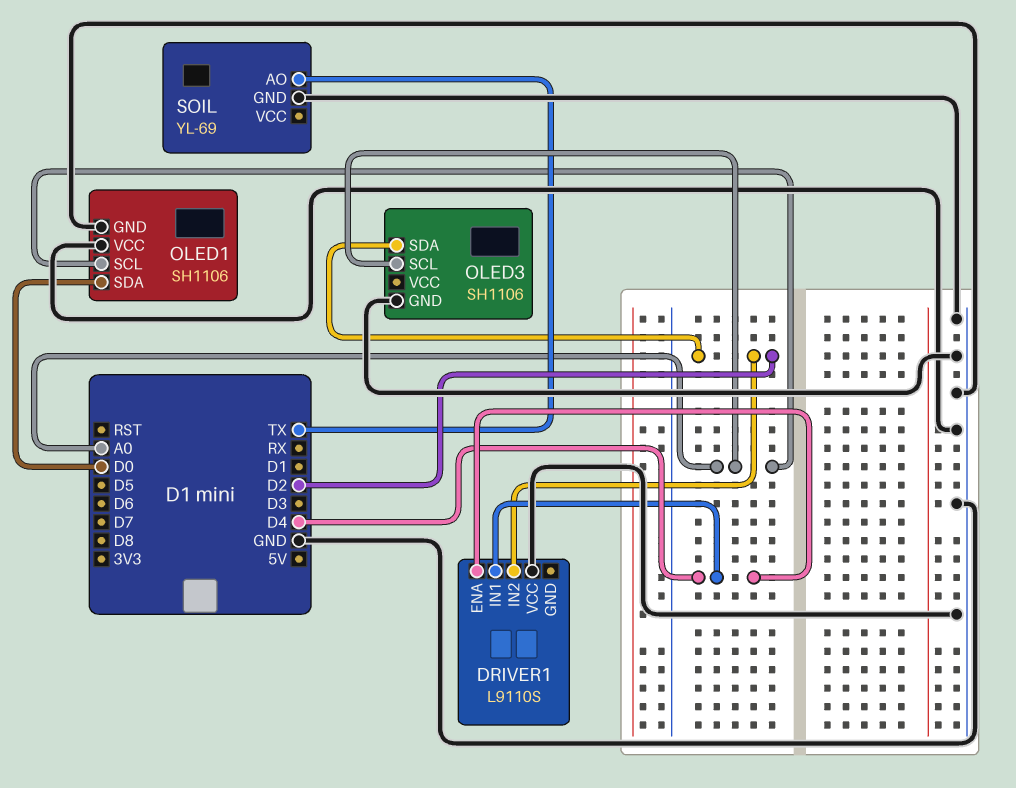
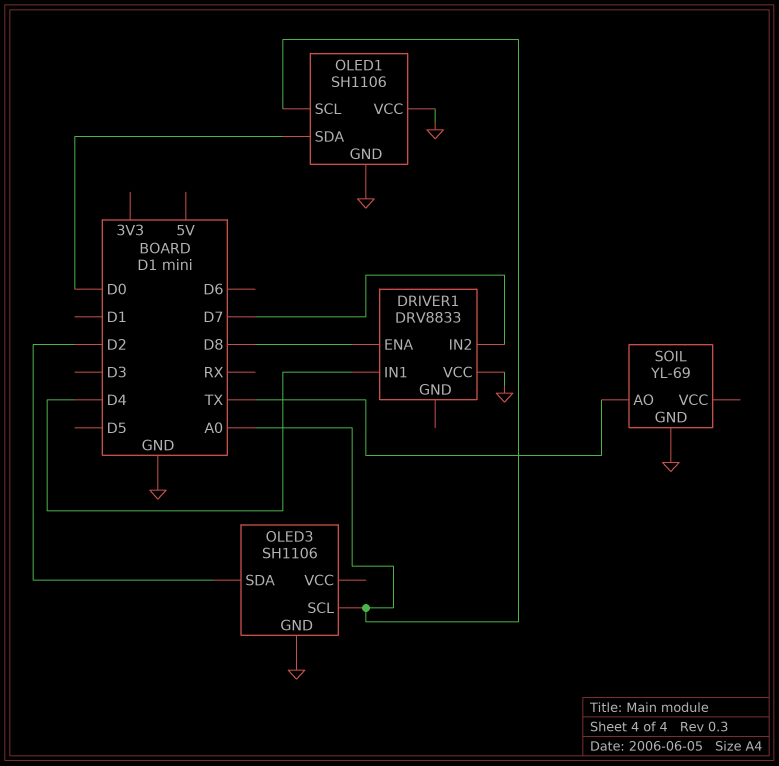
DRIVER1: L9110S -> DRV8833
DRIVER1 pin ENA: D4 -> D8
DRIVER1 pin IN2: D2 -> D7

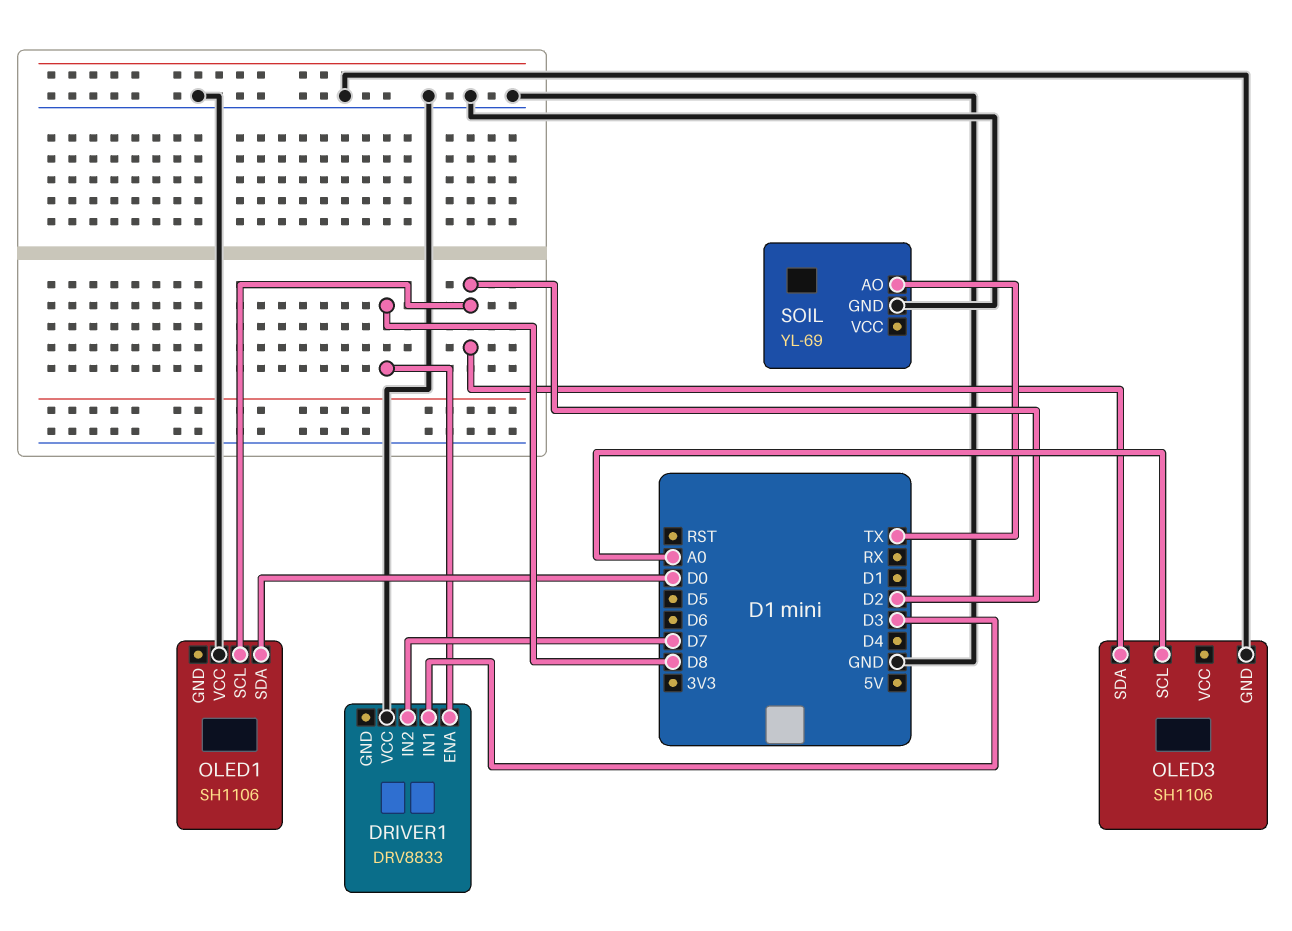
DRIVER1 pin IN1: D4 -> D3
OLED1 pin GND: GND -> none
OLED1 pin SCL: A0 -> D2

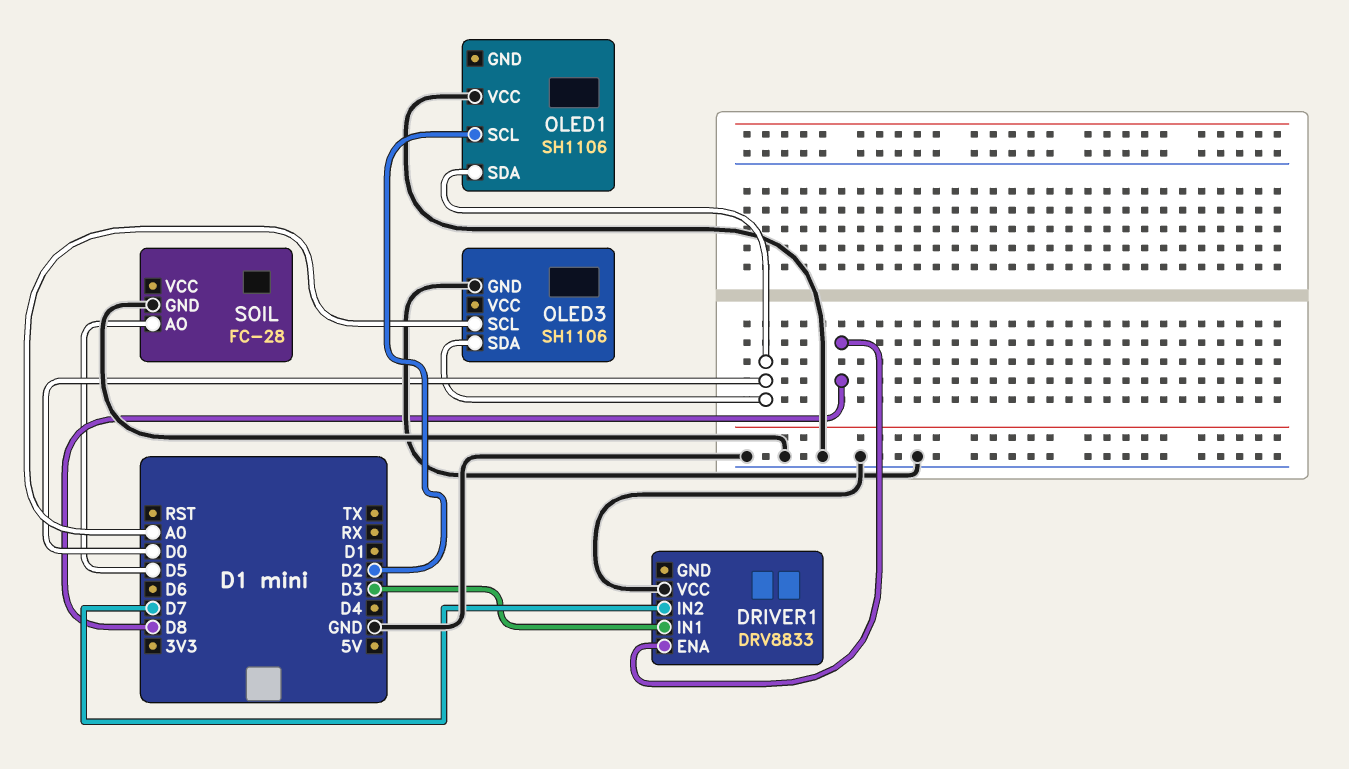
OLED3 pin SDA: D2 -> D0
SOIL: YL-69 -> FC-28
SOIL pin AO: TX -> D5

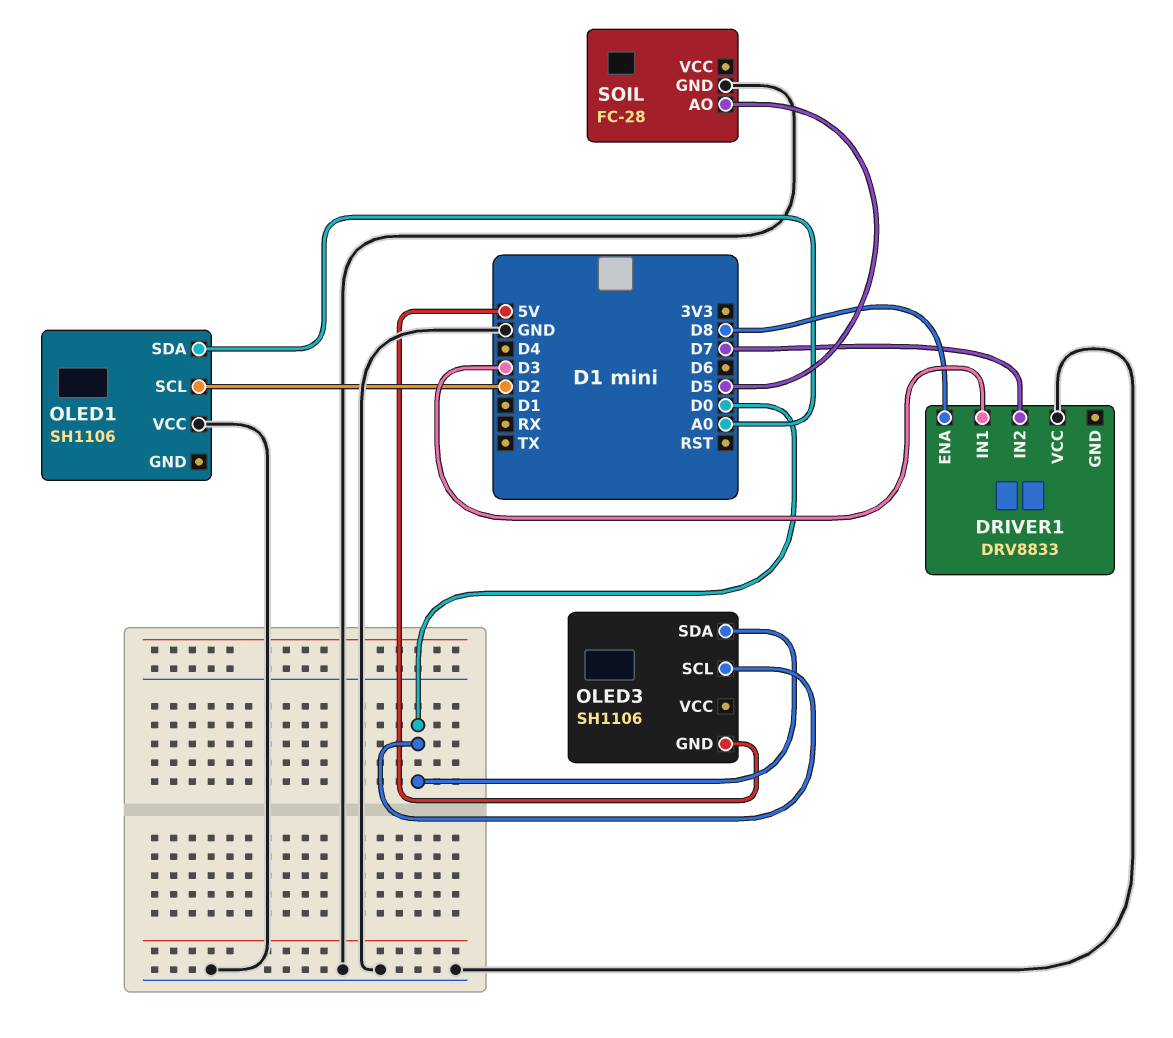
OLED1 pin SDA: D0 -> A0
OLED3 pin GND: GND -> 5V
OLED3 pin SCL: A0 -> D0

